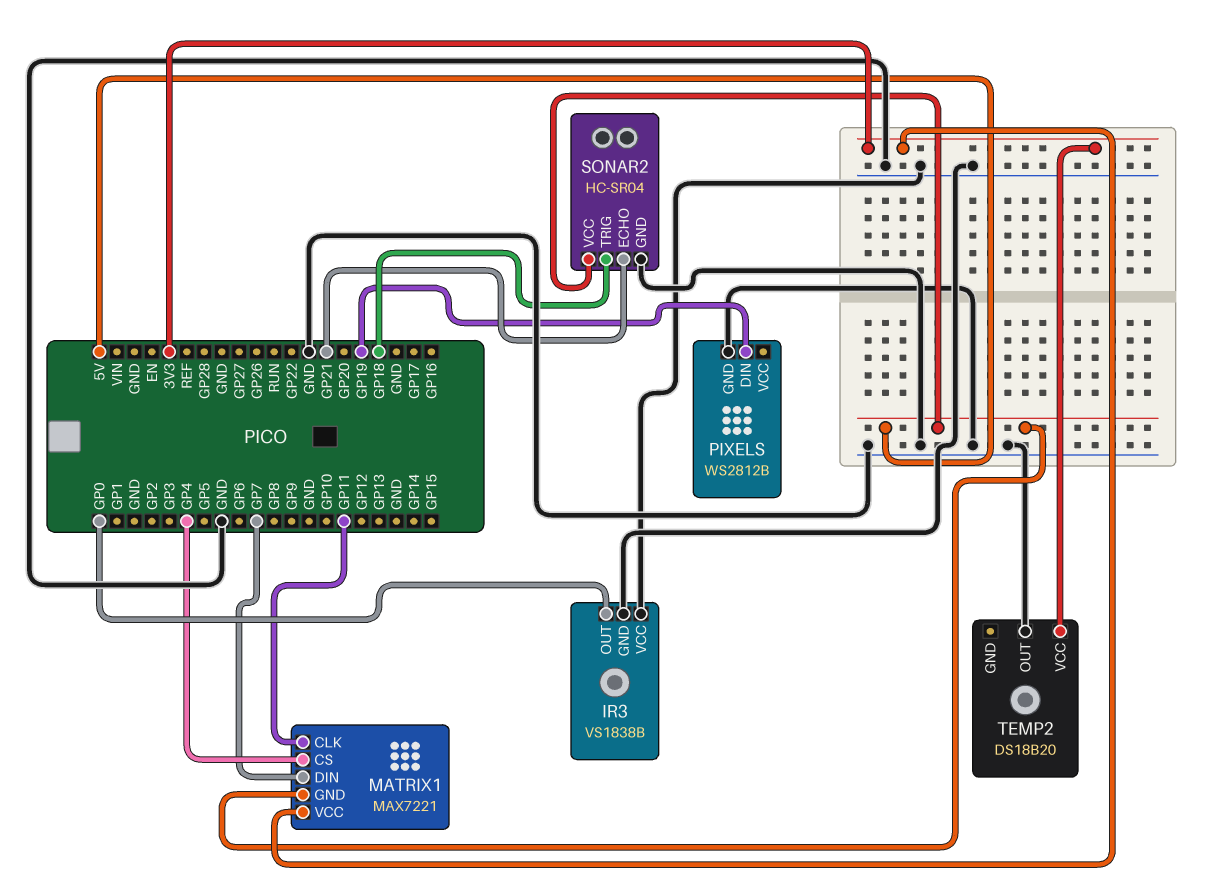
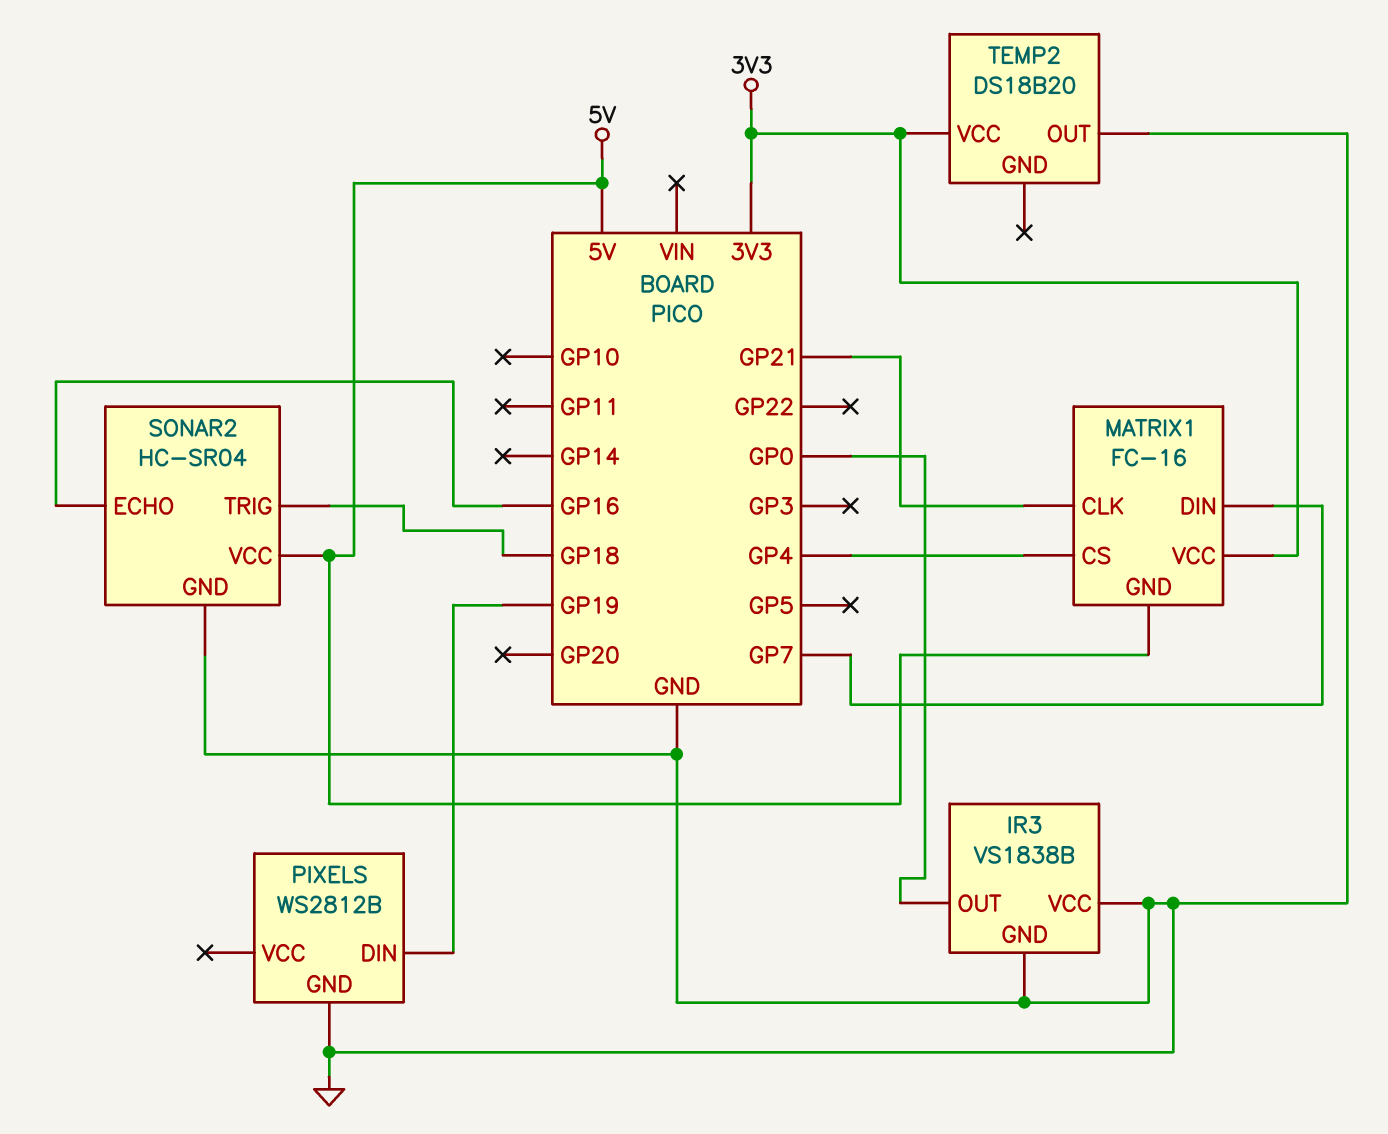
MATRIX1: MAX7221 -> FC-16
MATRIX1 pin CLK: GP11 -> GP21
SONAR2 pin ECHO: GP21 -> GP16

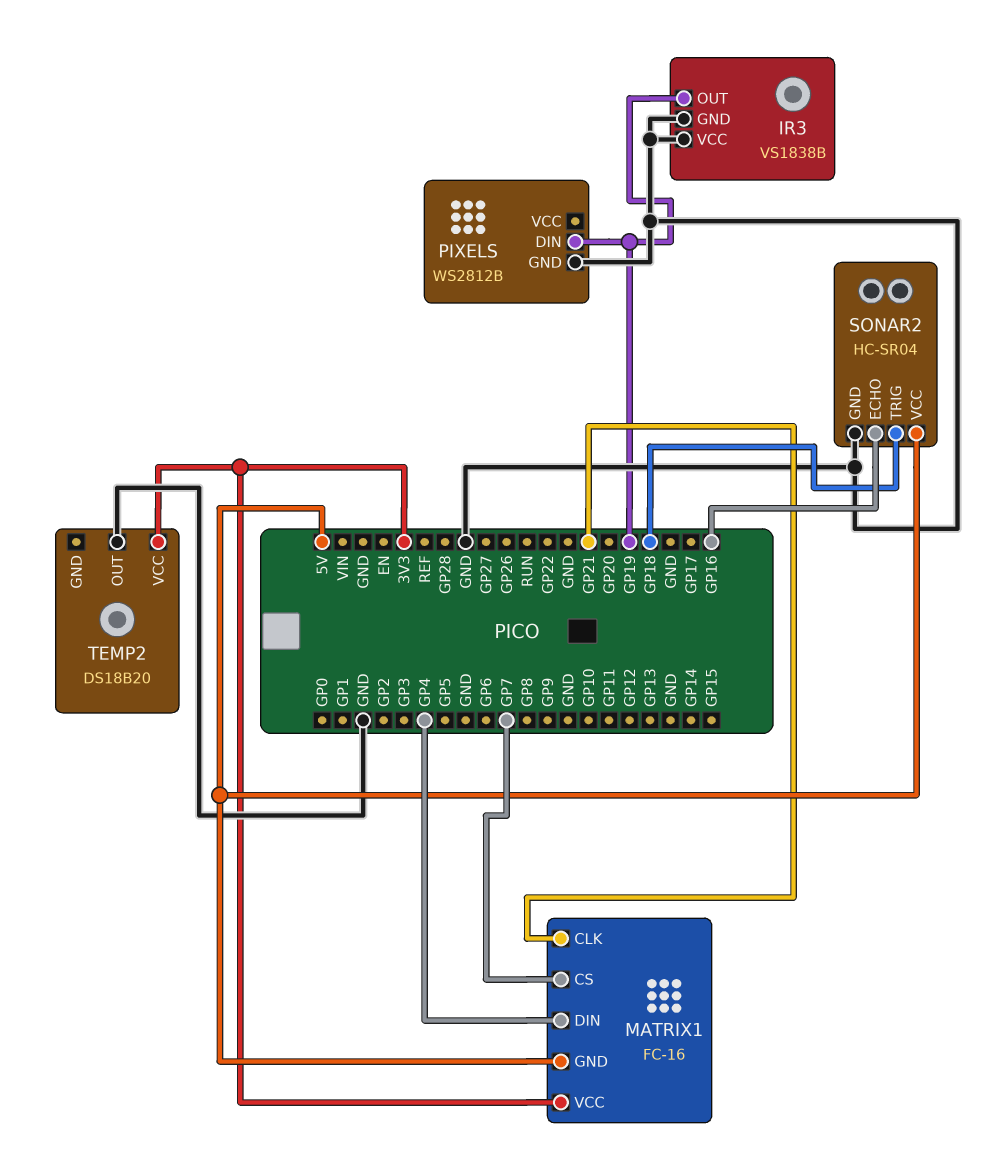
IR3 pin OUT: GP0 -> GP19
MATRIX1 pin CS: GP4 -> GP7
MATRIX1 pin DIN: GP7 -> GP4

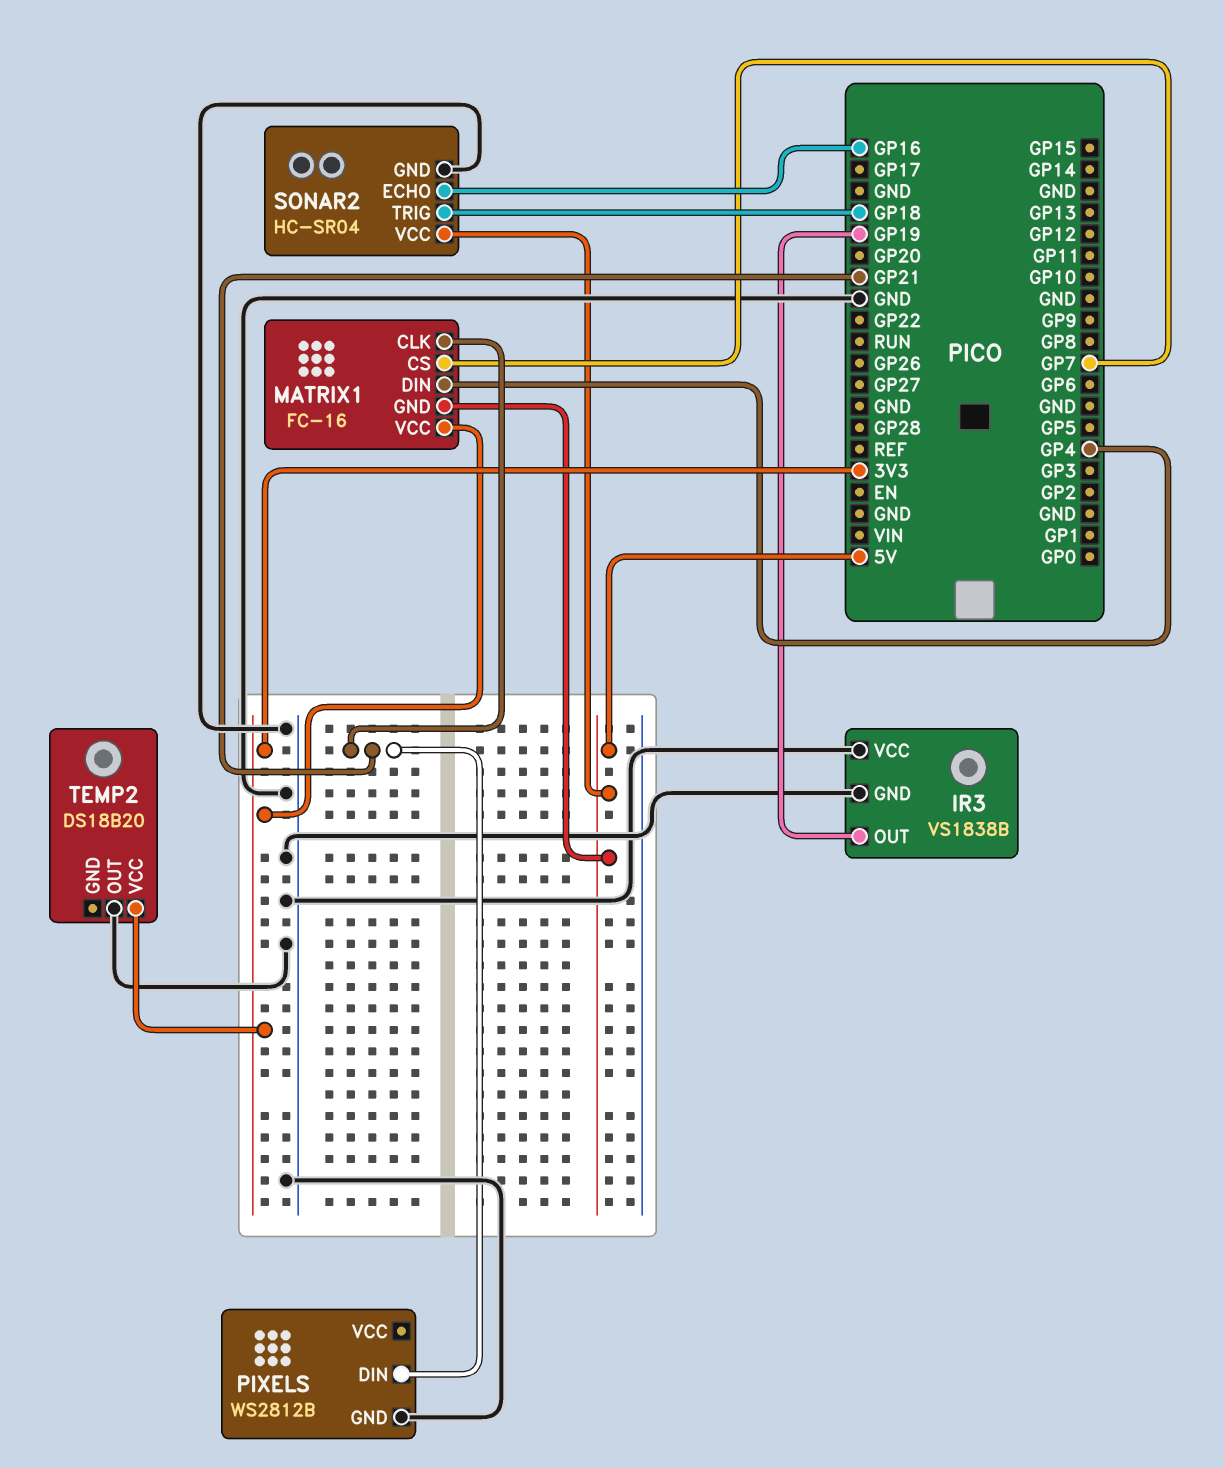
PIXELS pin DIN: GP19 -> GP21

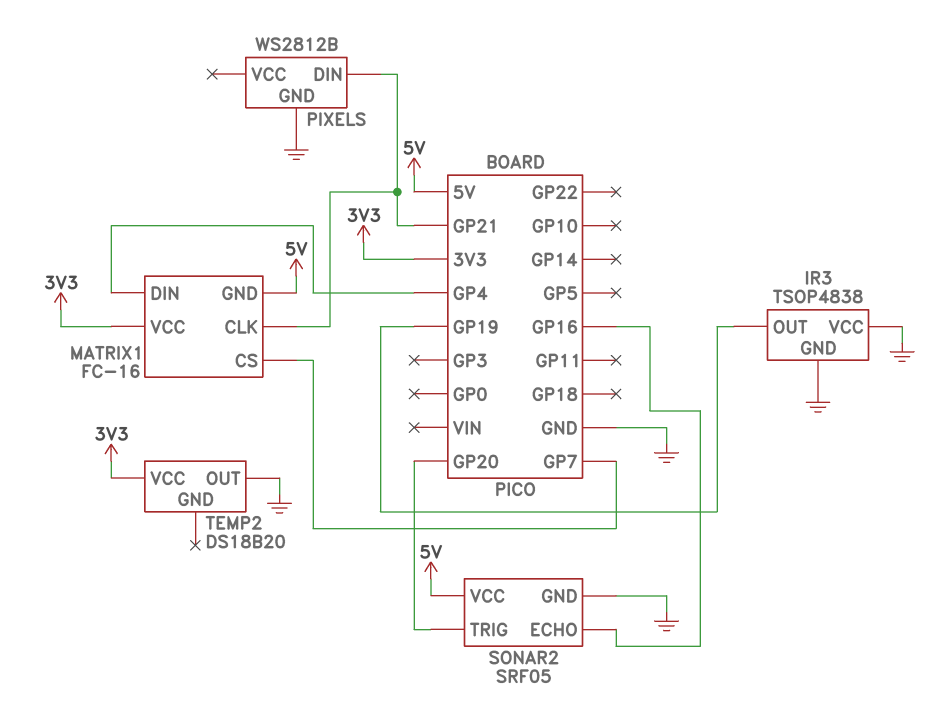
IR3: VS1838B -> TSOP4838
SONAR2: HC-SR04 -> SRF05
SONAR2 pin TRIG: GP18 -> GP20

